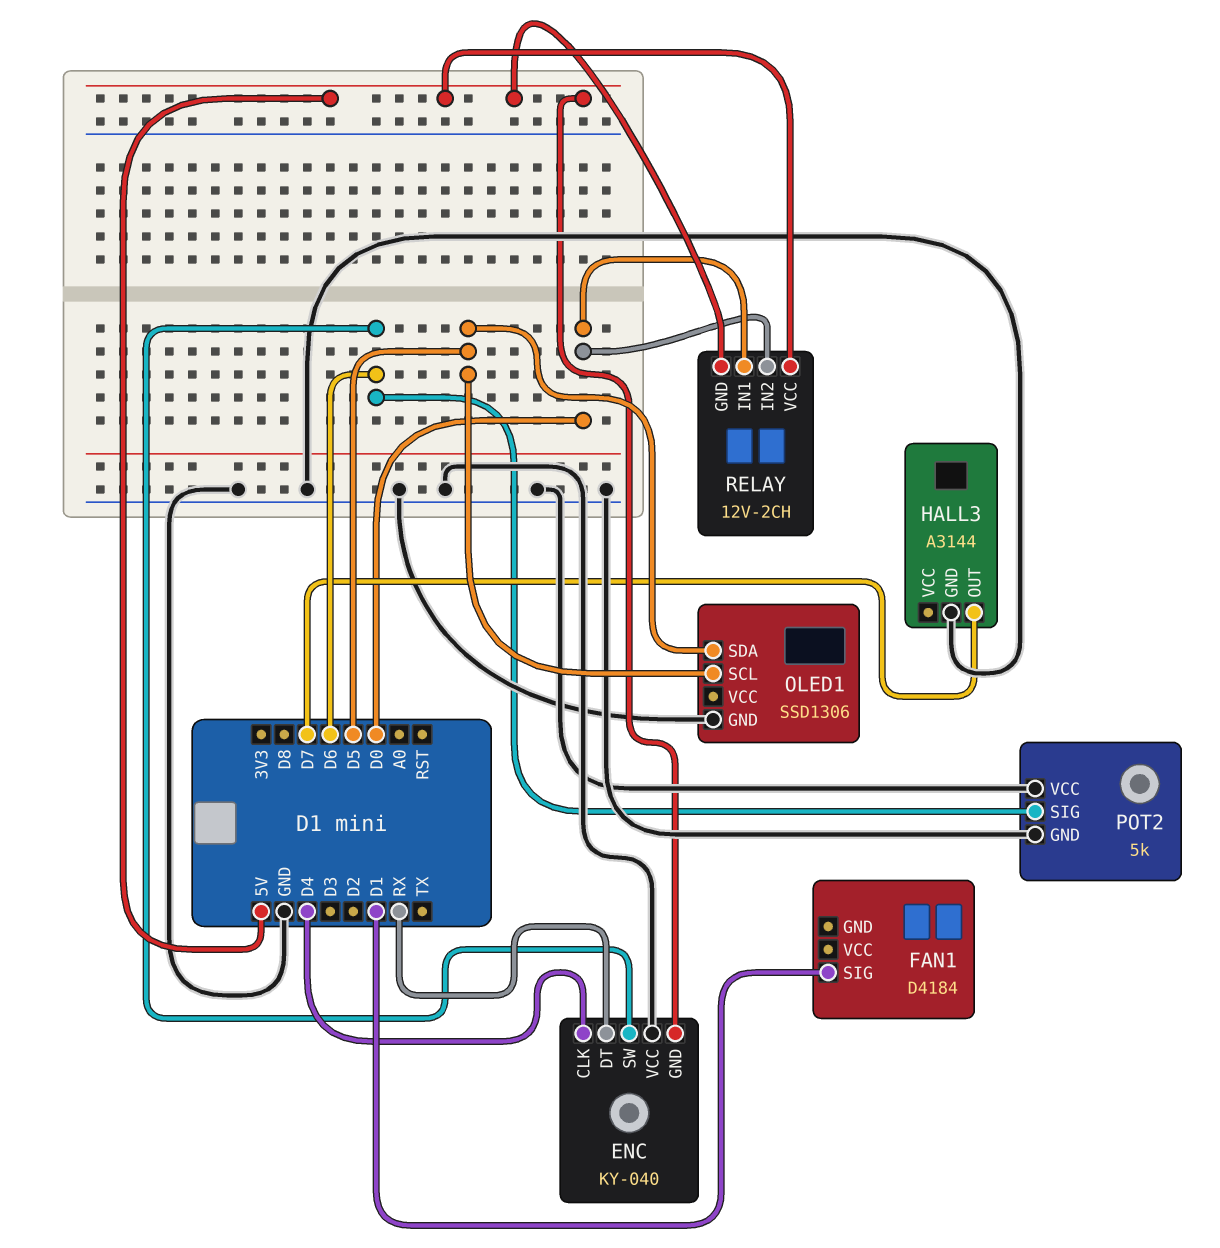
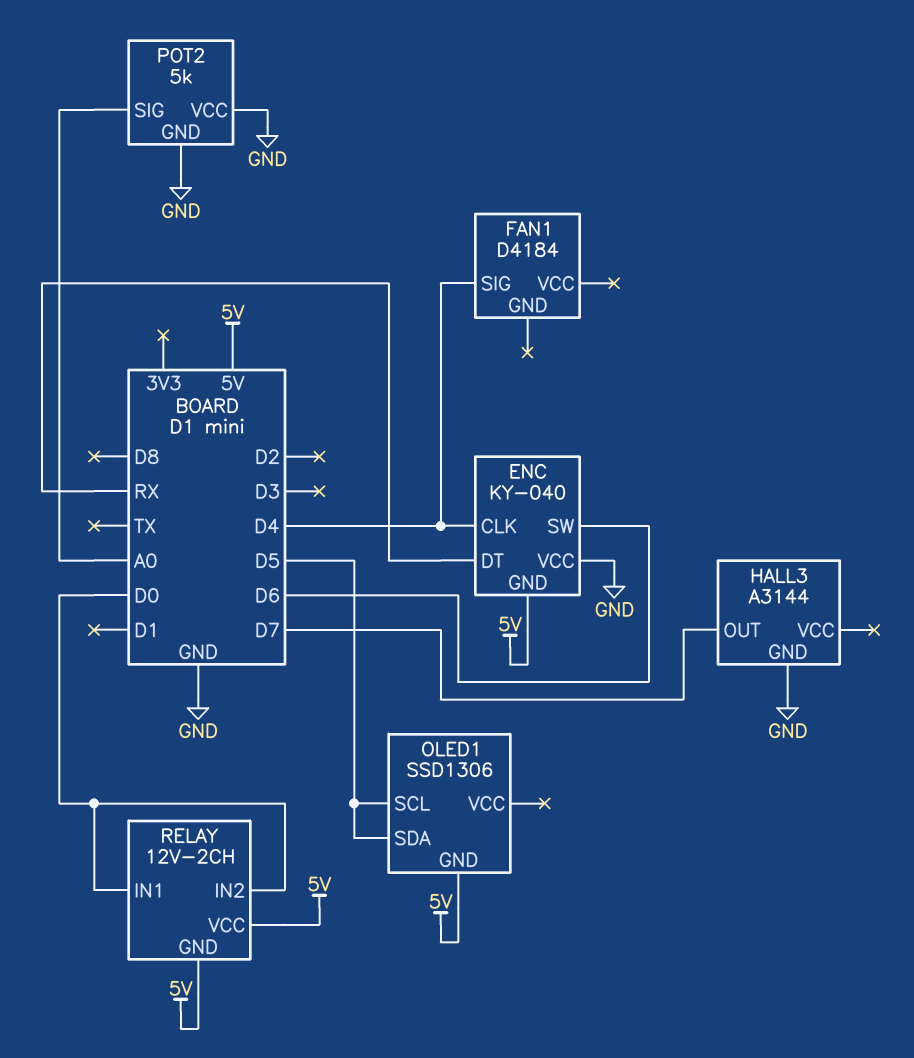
FAN1 pin SIG: D1 -> D4
OLED1 pin GND: GND -> 5V
POT2 pin SIG: D6 -> A0

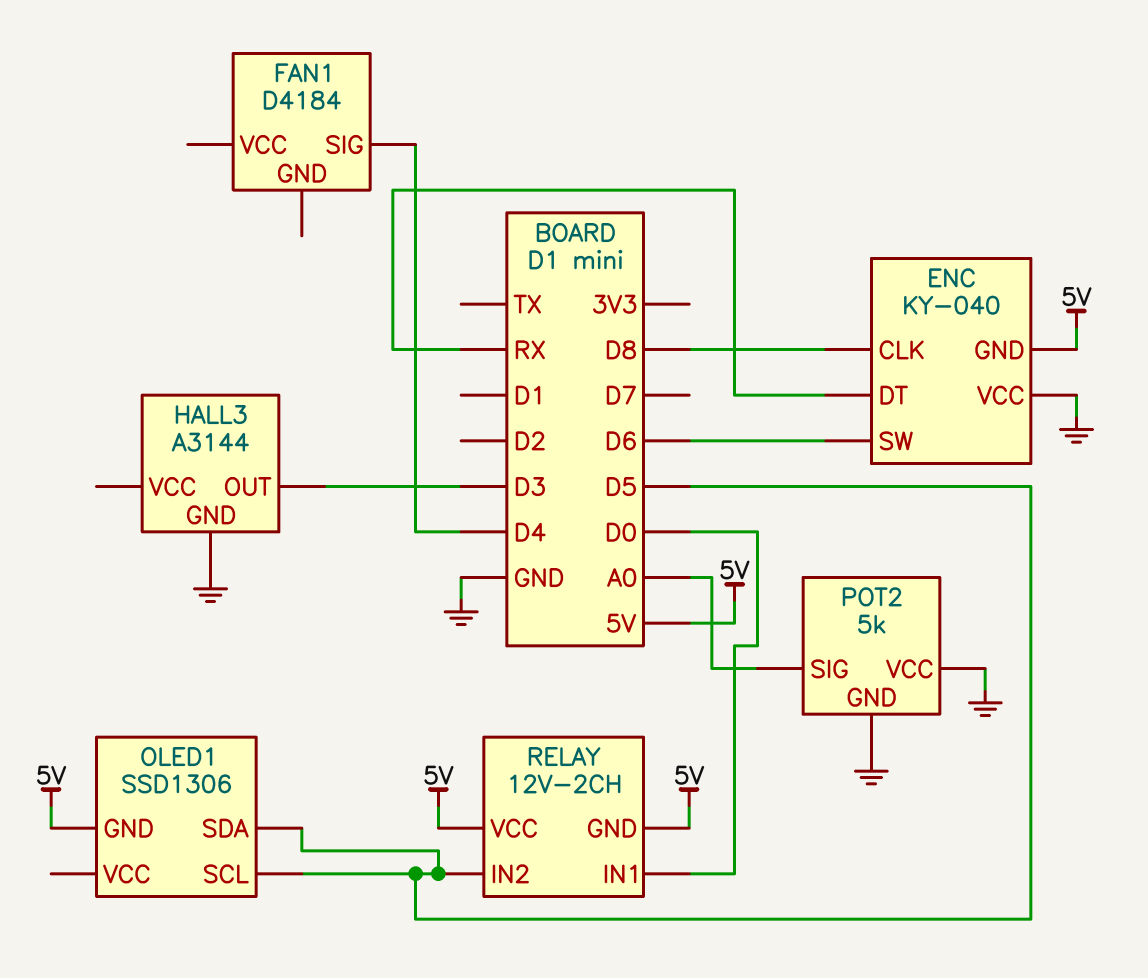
ENC pin CLK: D4 -> D8
HALL3 pin OUT: D7 -> D3
RELAY pin IN2: D0 -> D5

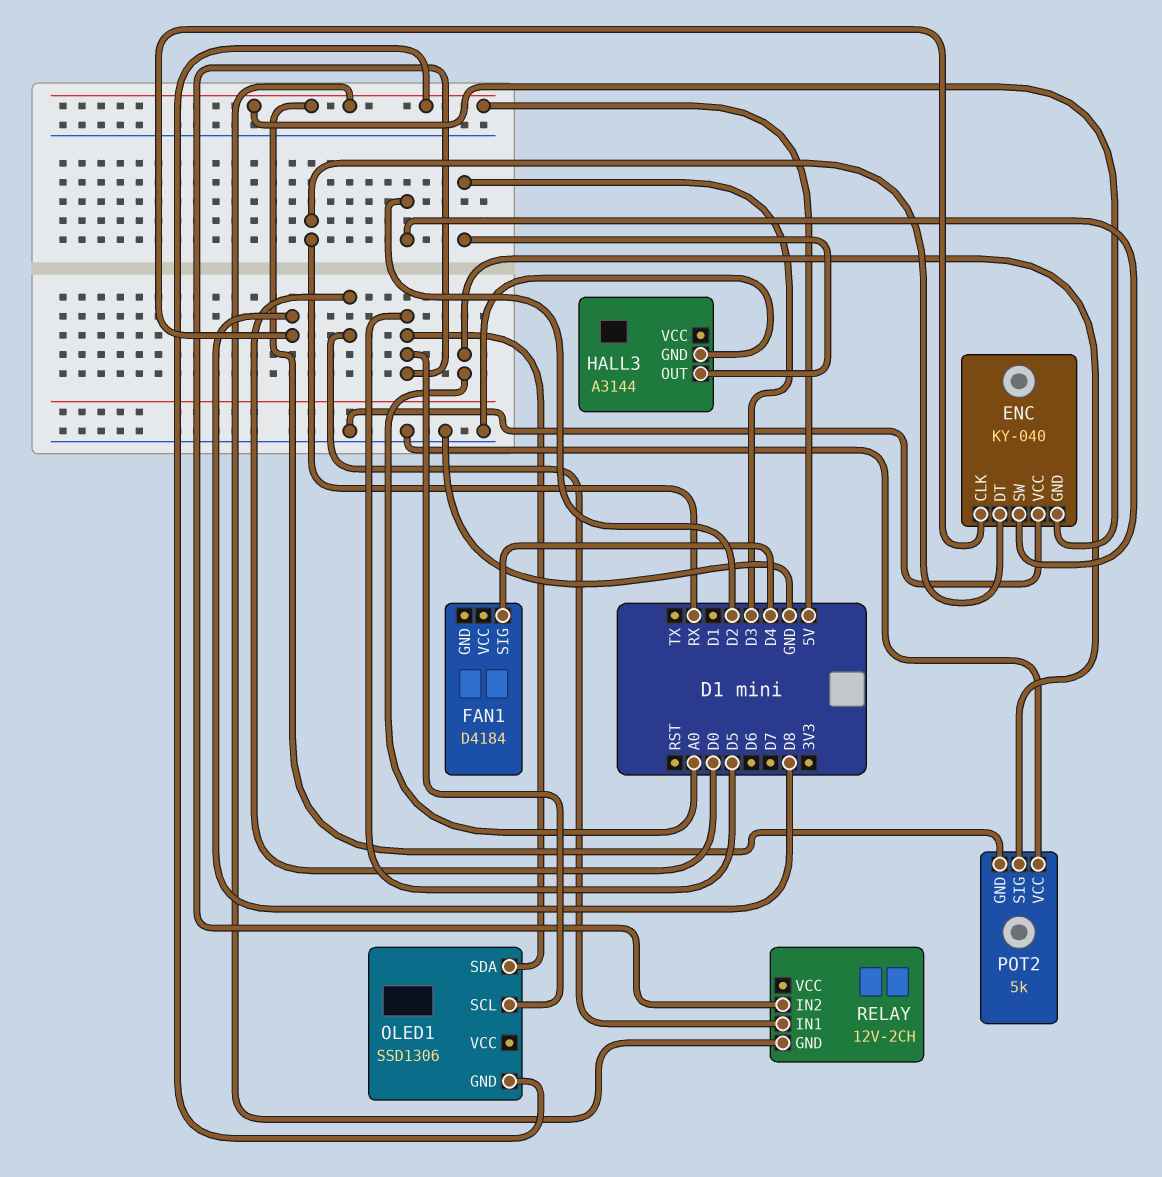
ENC pin SW: D6 -> D2
POT2 pin GND: GND -> 5V
RELAY pin VCC: 5V -> none

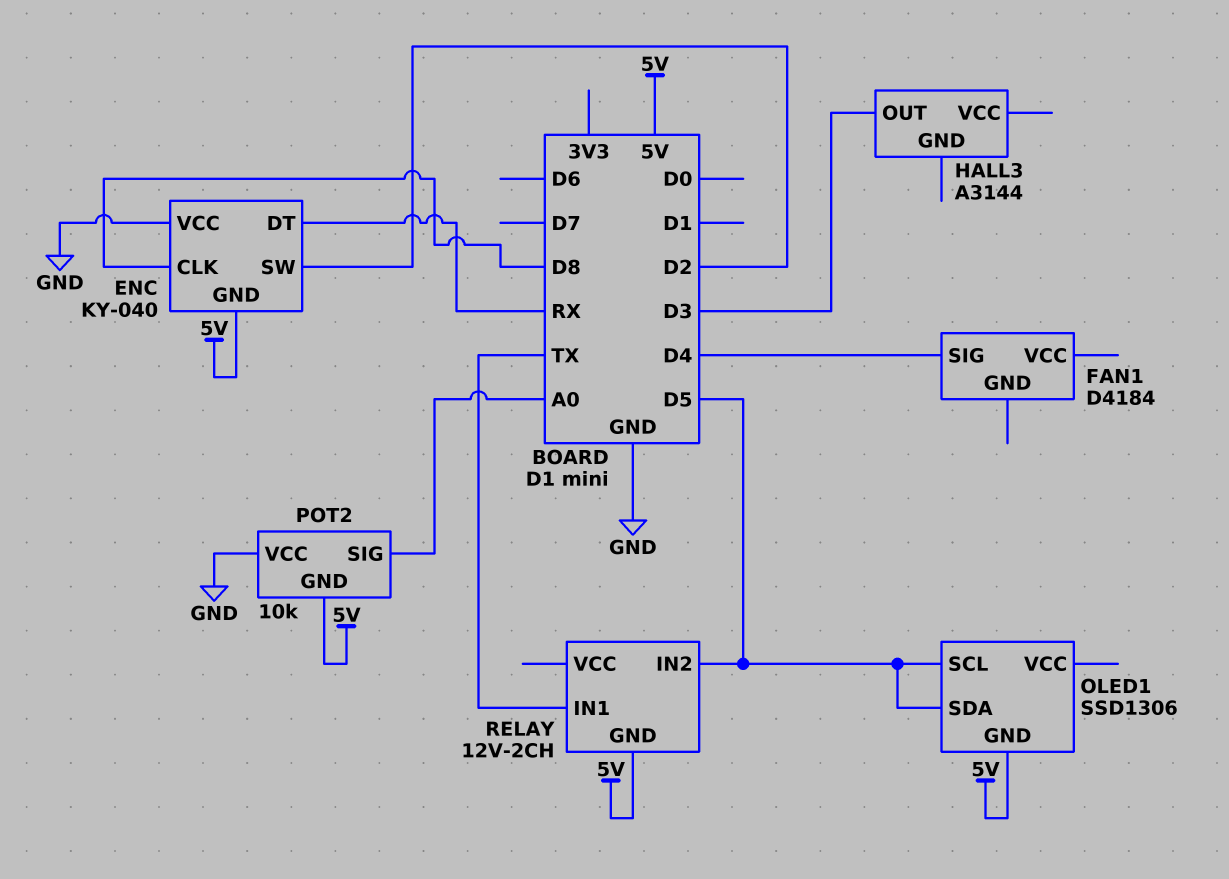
HALL3 pin GND: GND -> none
POT2: 5k -> 10k
RELAY pin IN1: D0 -> TX

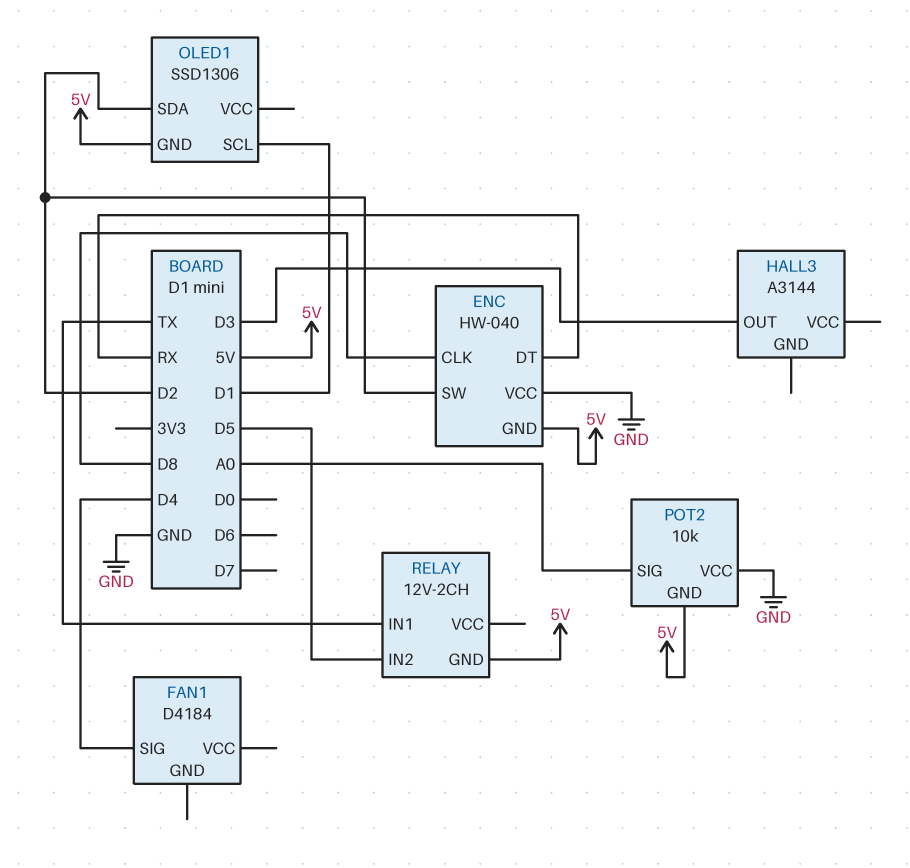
ENC: KY-040 -> HW-040
OLED1 pin SCL: D5 -> D1
OLED1 pin SDA: D5 -> D2

